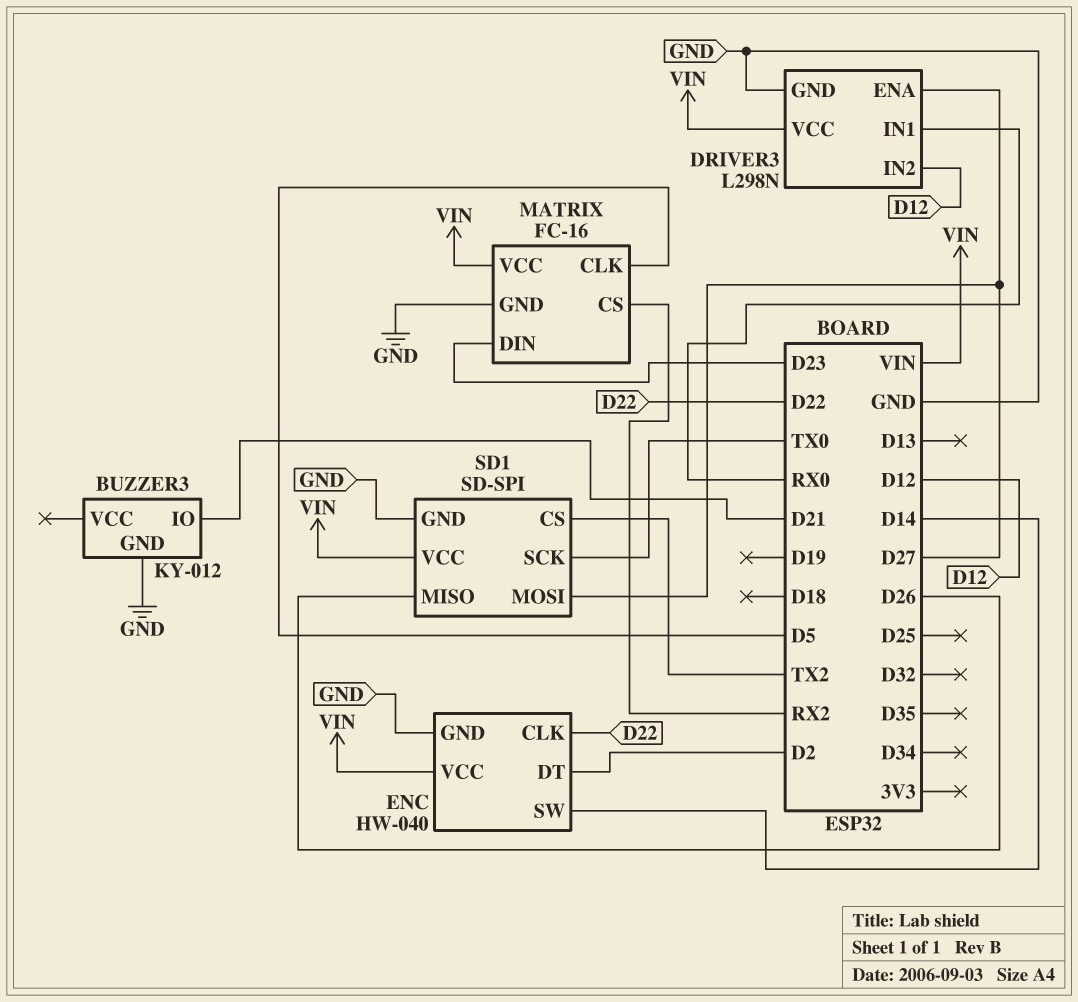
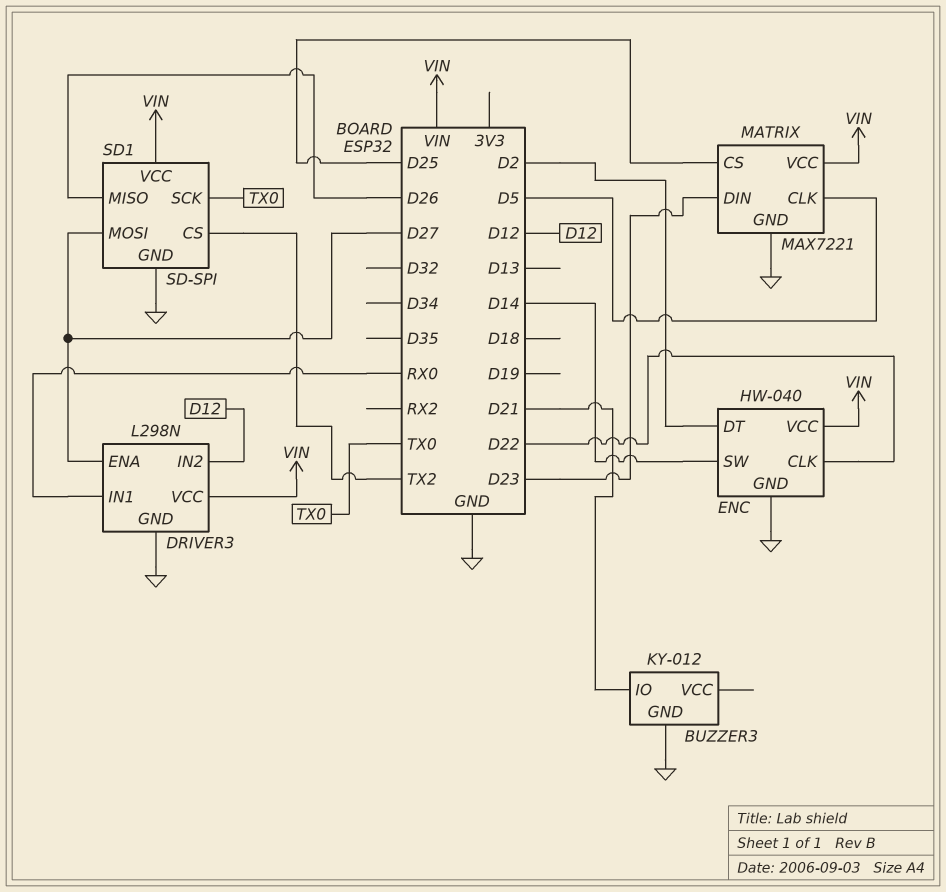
MATRIX: FC-16 -> MAX7221
MATRIX pin CS: RX2 -> D25

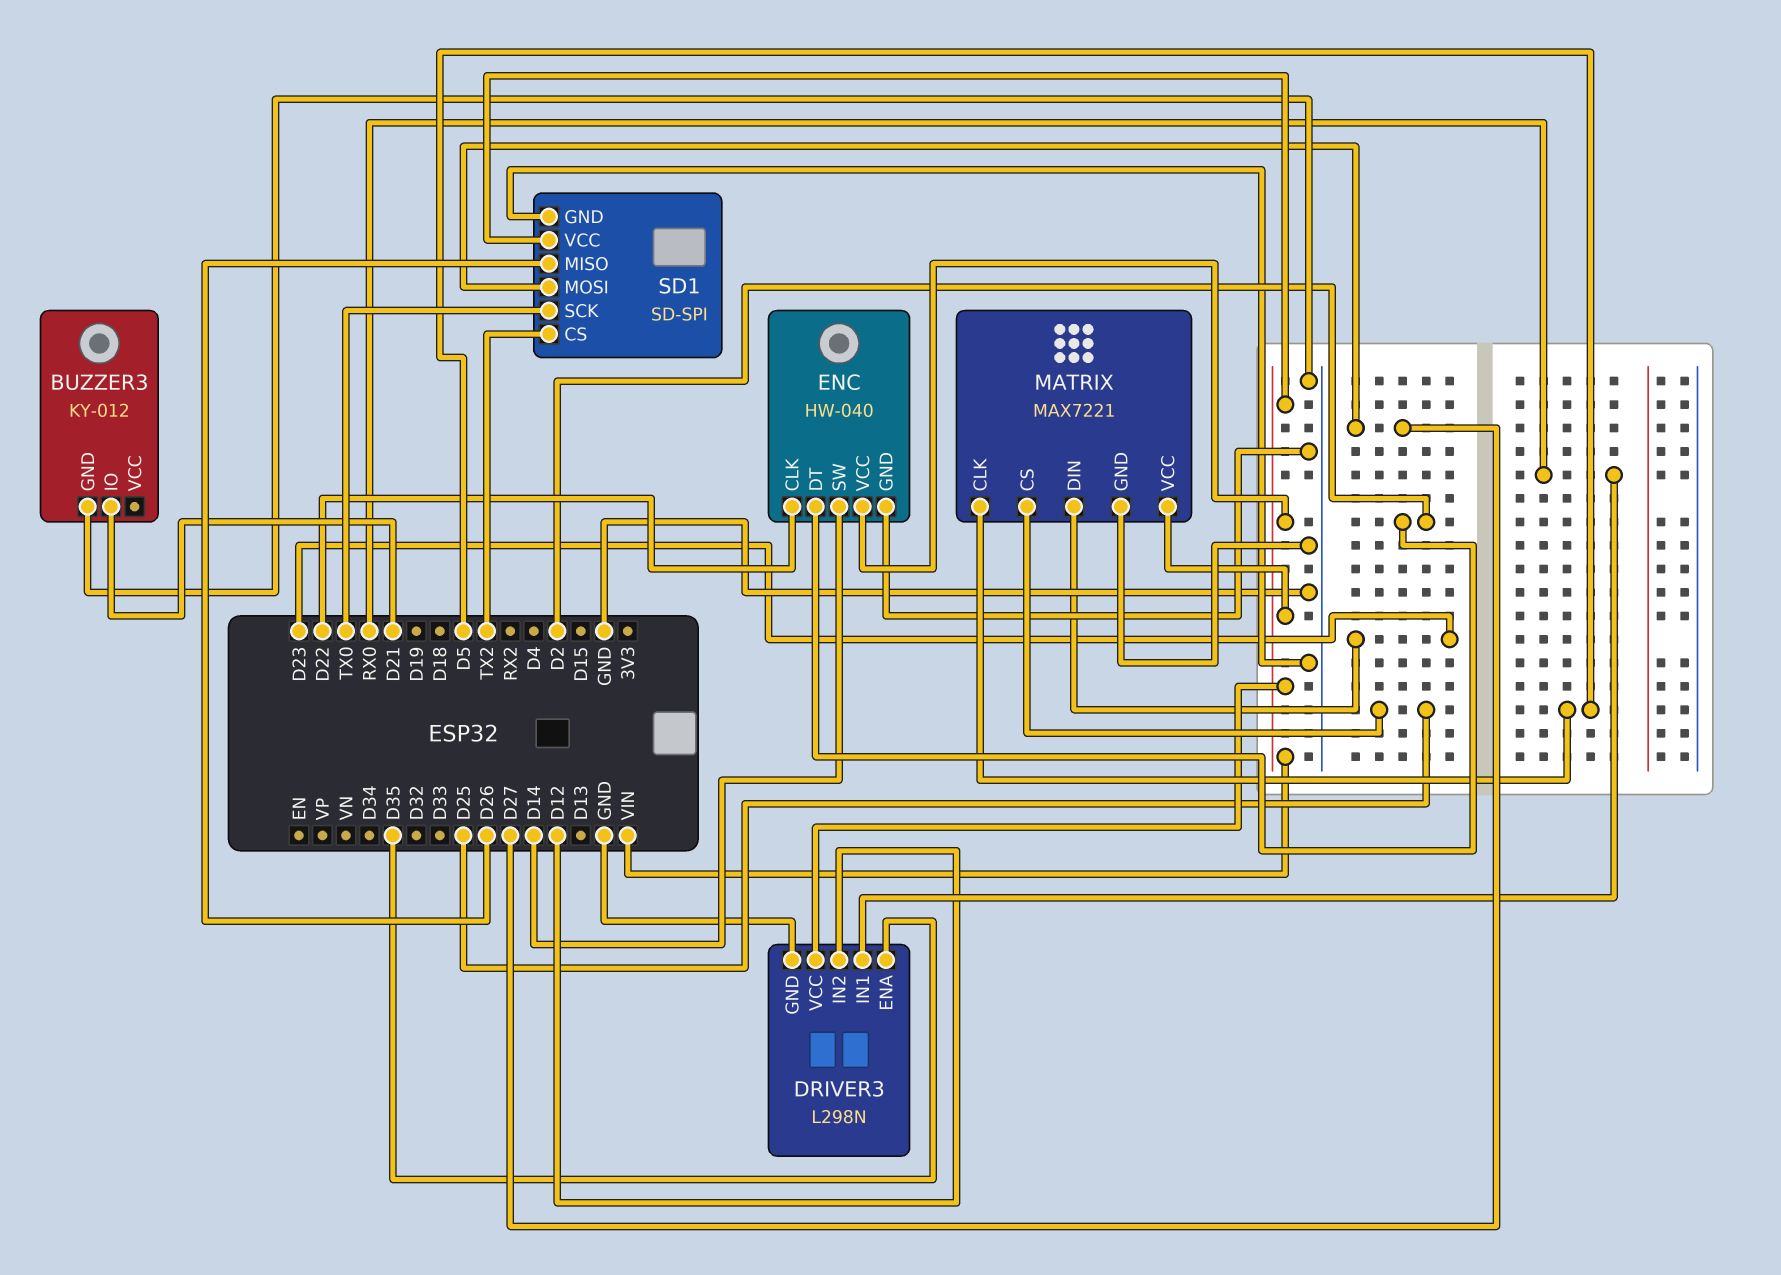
DRIVER3 pin ENA: D27 -> D35

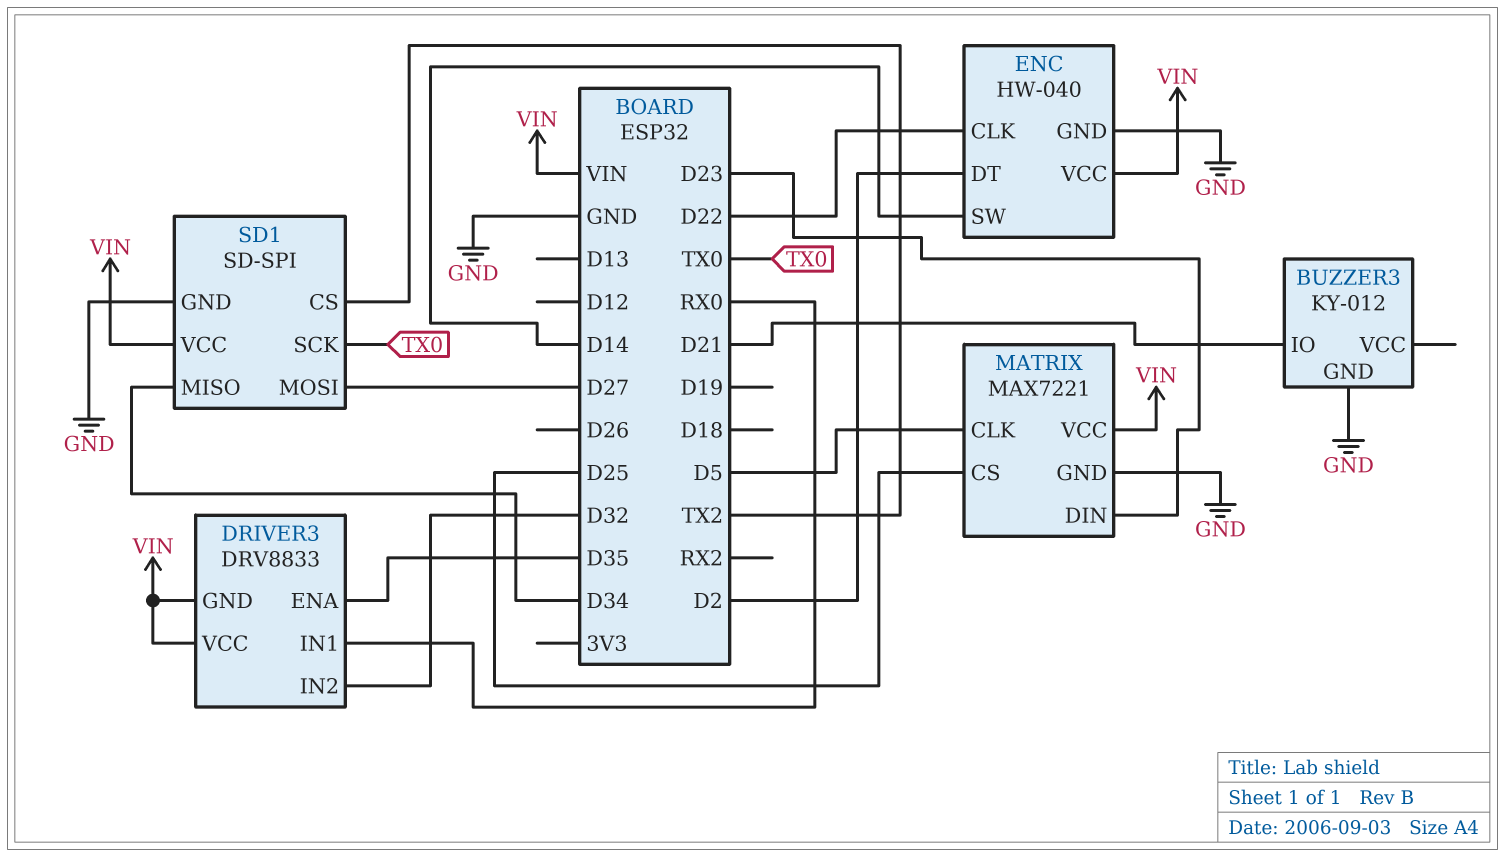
DRIVER3: L298N -> DRV8833
DRIVER3 pin GND: GND -> VIN
DRIVER3 pin IN2: D12 -> D32
SD1 pin MISO: D26 -> D34

